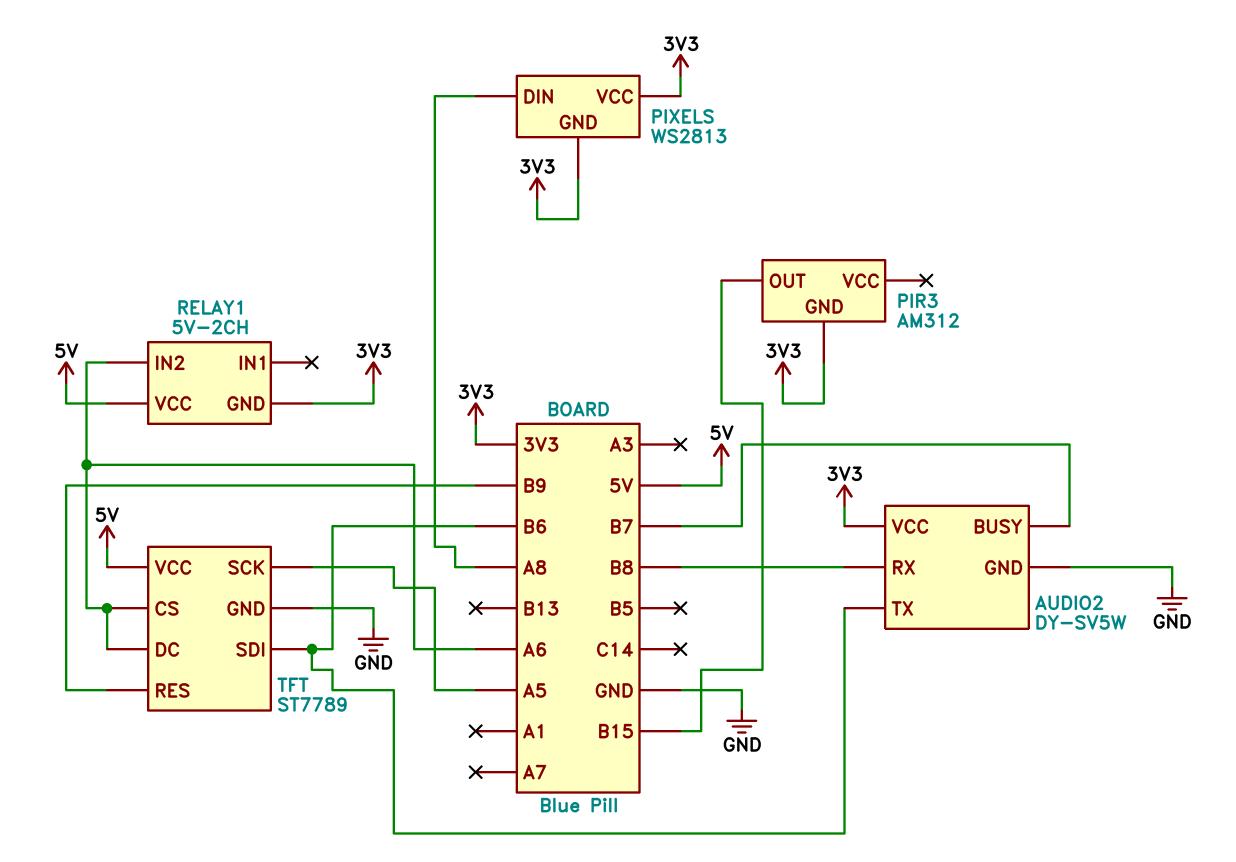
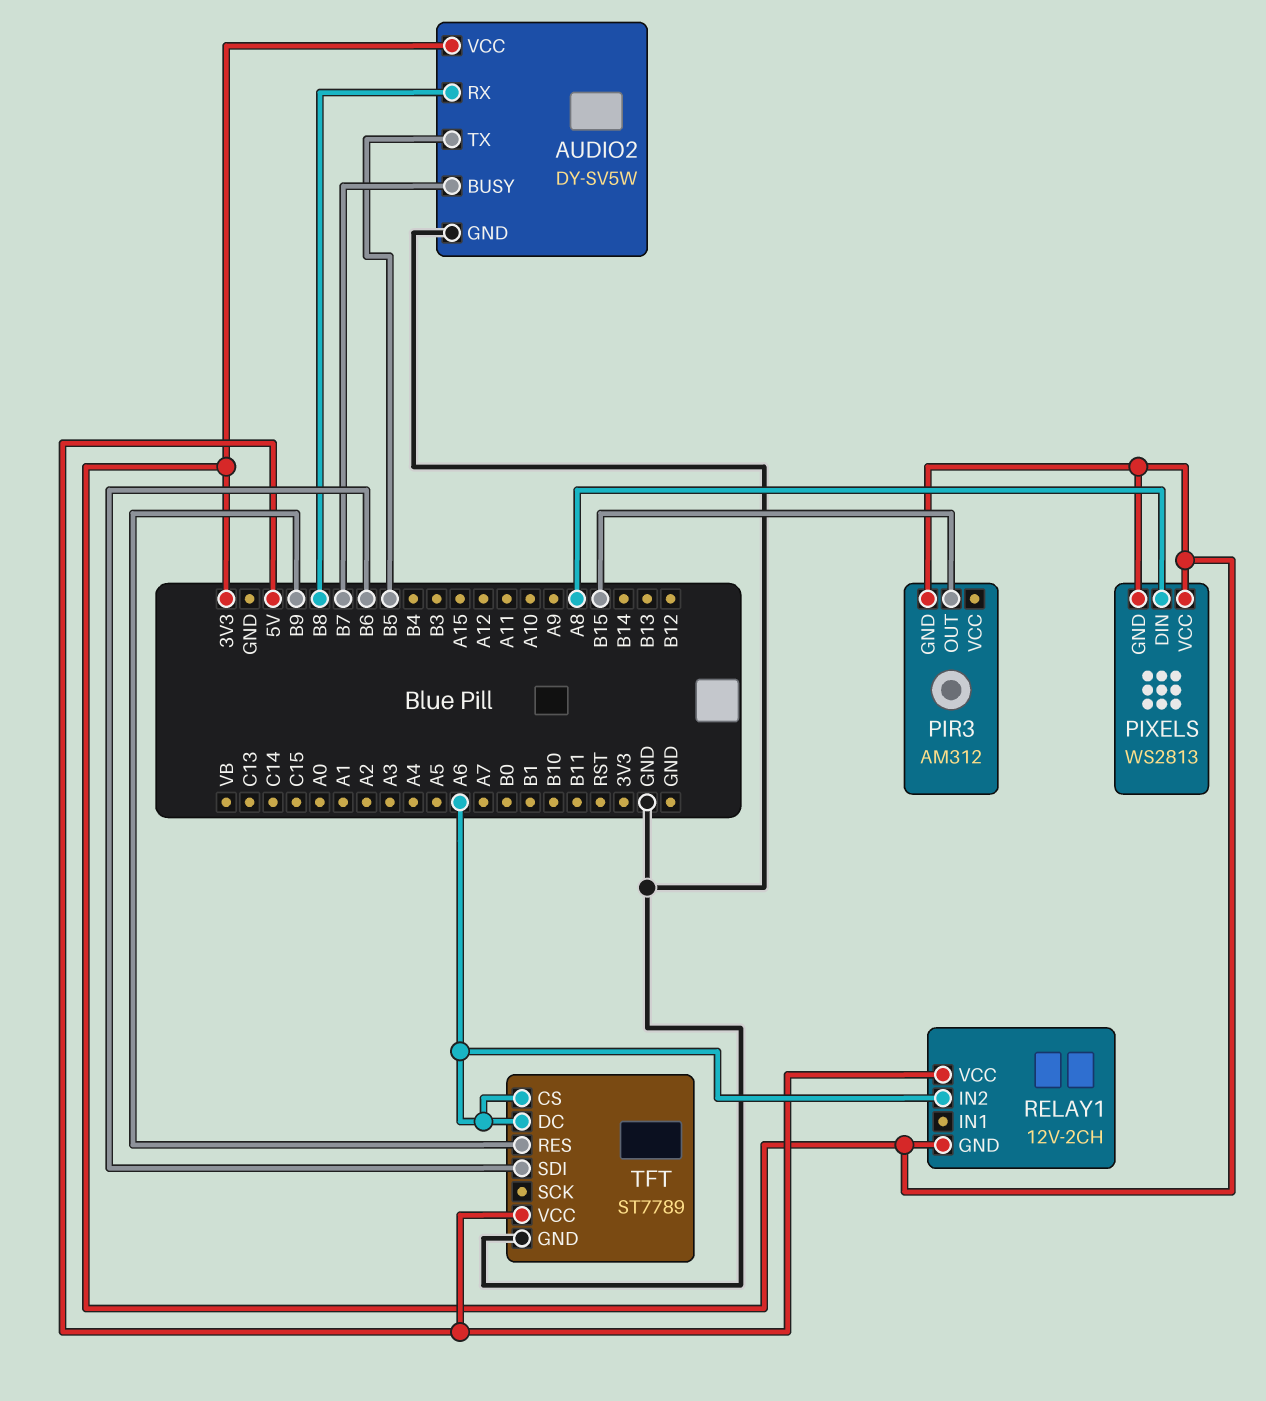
AUDIO2 pin TX: B6 -> B5
RELAY1: 5V-2CH -> 12V-2CH
TFT pin SCK: A5 -> none

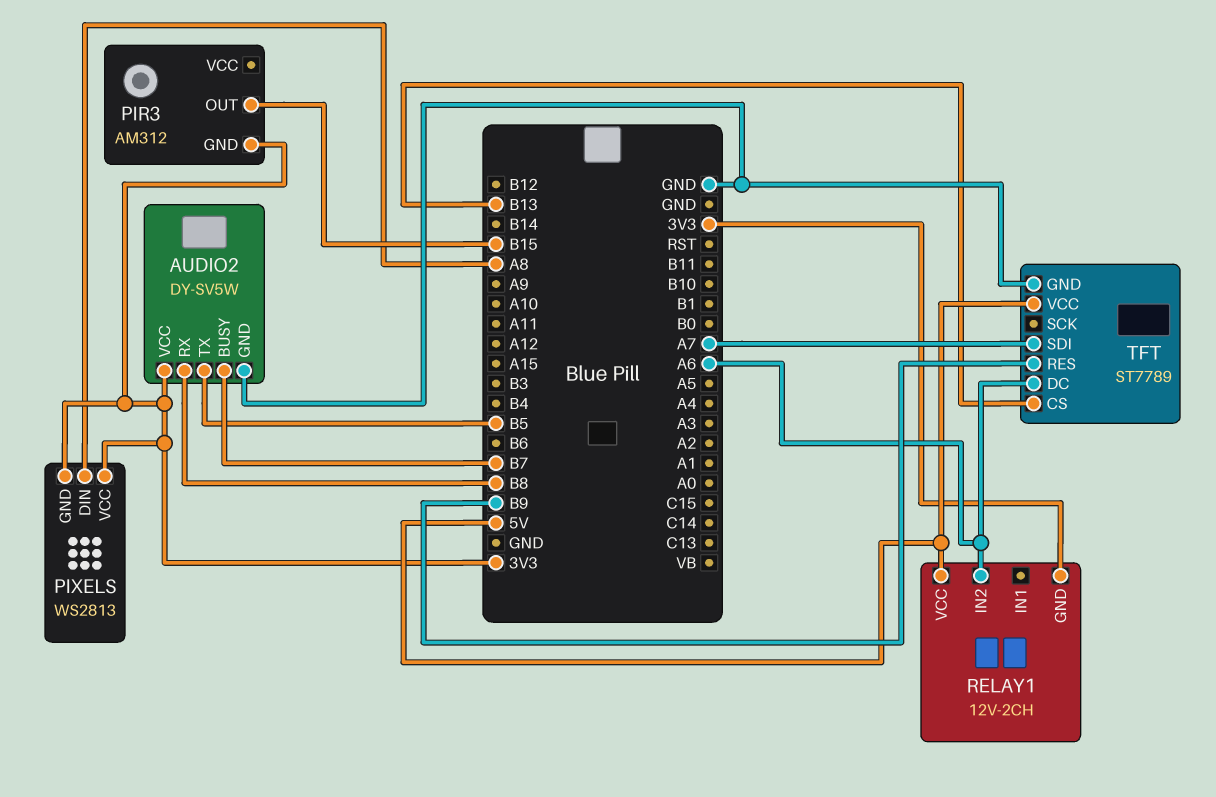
TFT pin CS: A6 -> B13
TFT pin SDI: B6 -> A7

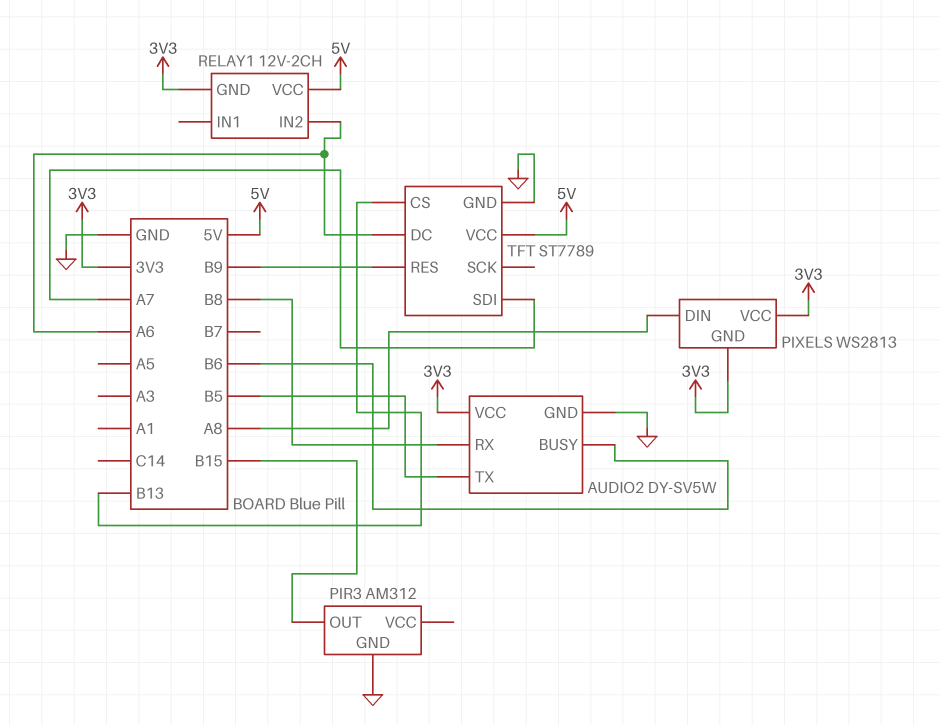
AUDIO2 pin BUSY: B7 -> B6
PIR3 pin GND: 3V3 -> GND

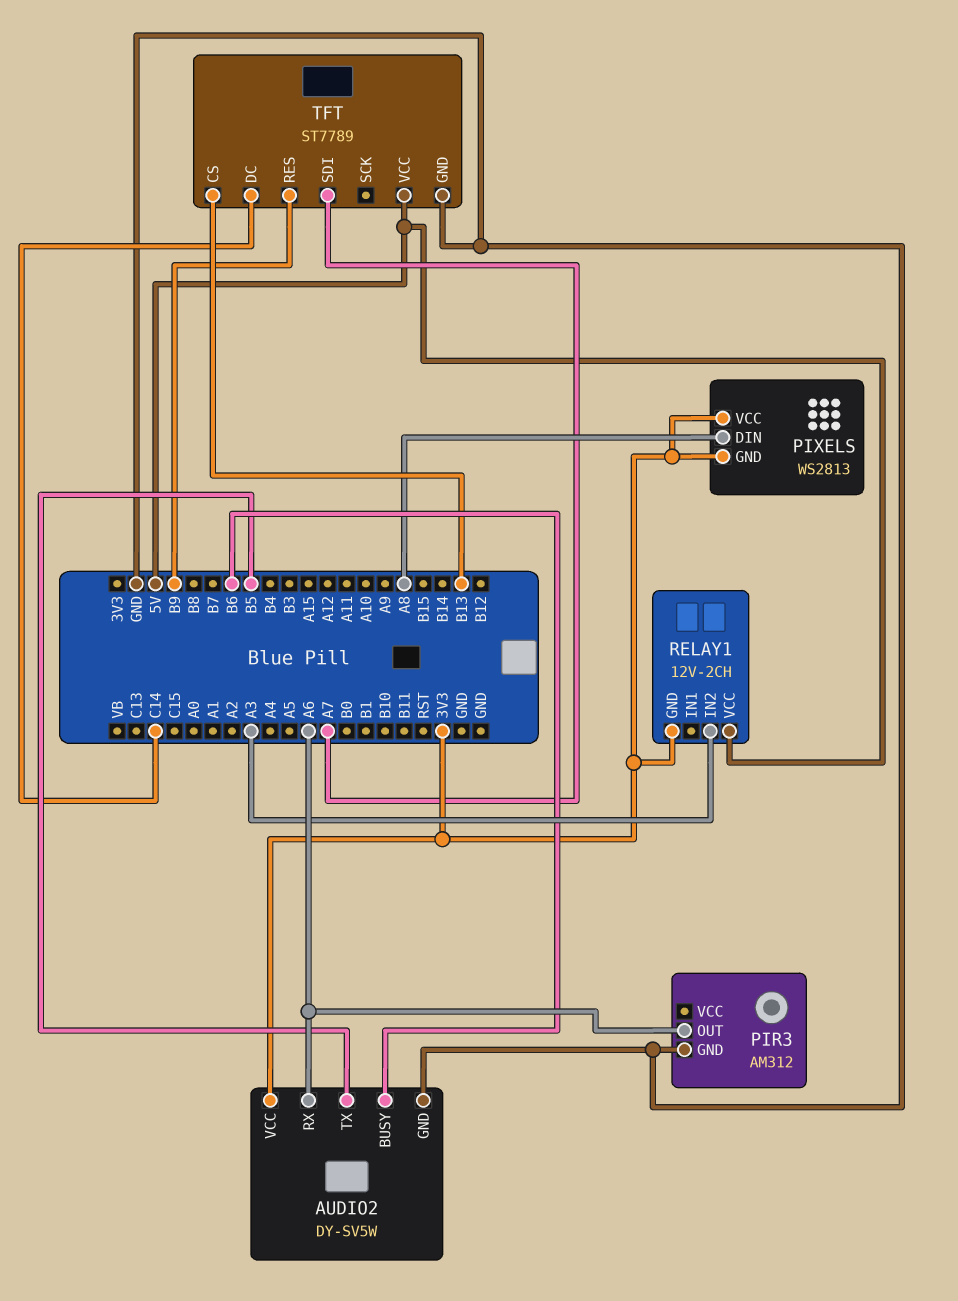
AUDIO2 pin RX: B8 -> A6
PIR3 pin OUT: B15 -> A6
RELAY1 pin IN2: A6 -> A3
TFT pin DC: A6 -> C14

